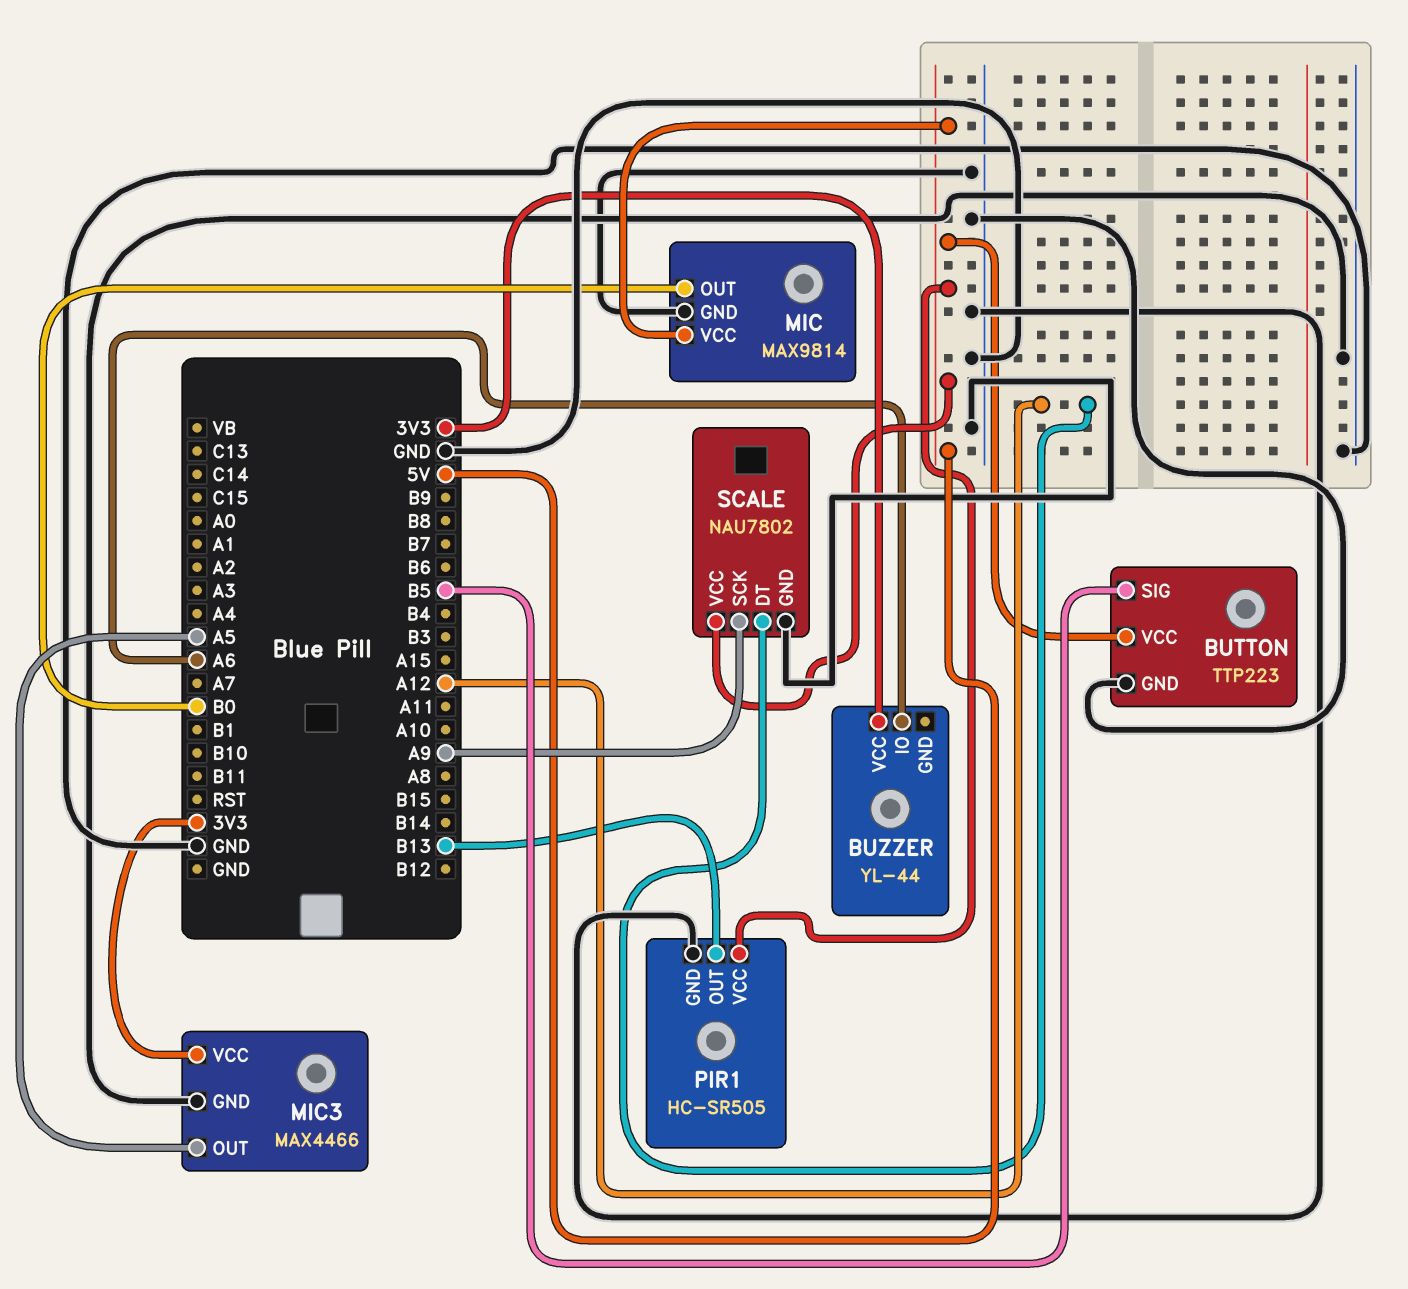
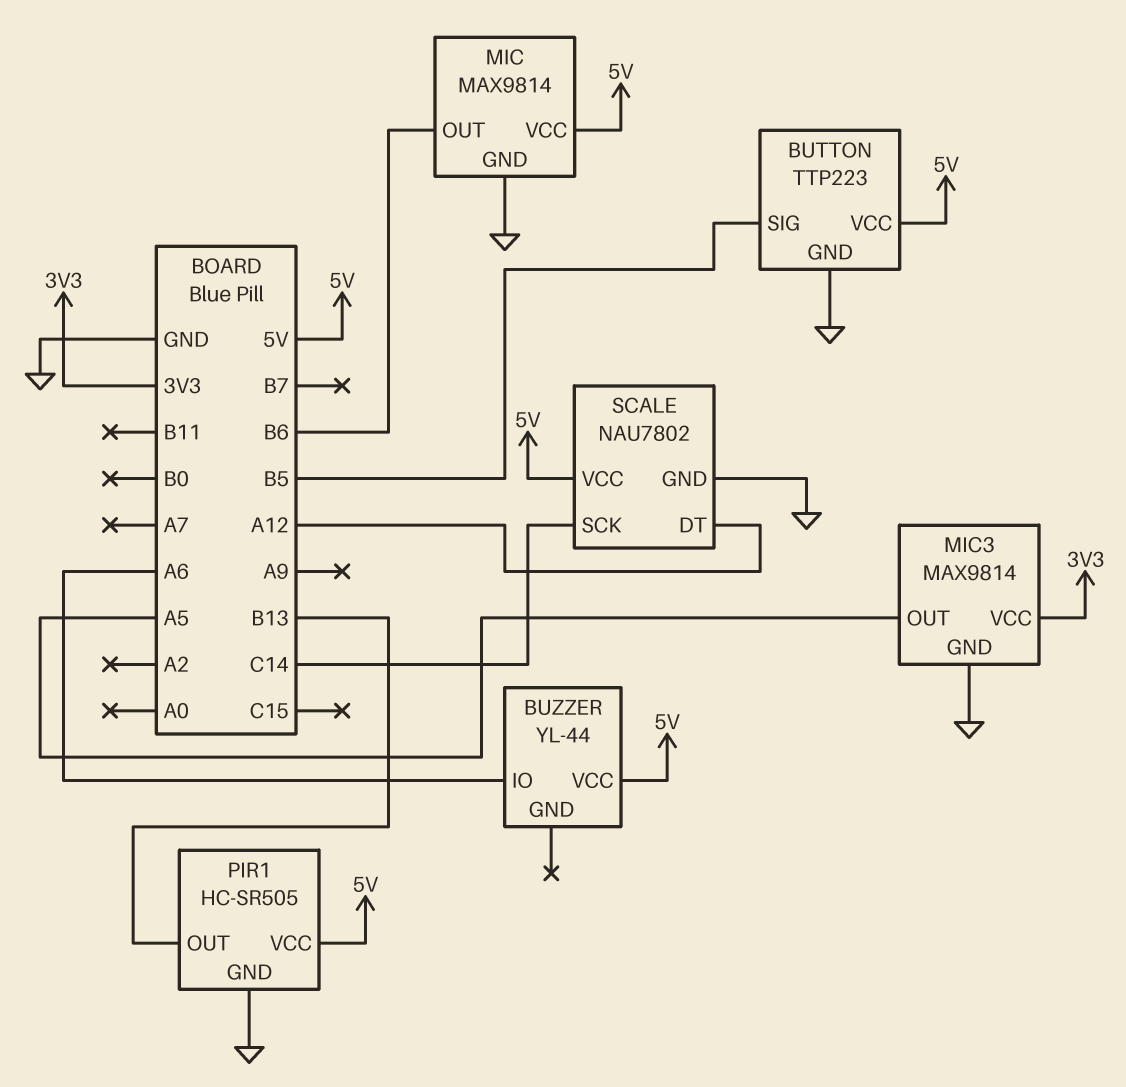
BUZZER pin VCC: 3V3 -> 5V
MIC pin OUT: B0 -> B6
MIC3: MAX4466 -> MAX9814
SCALE pin SCK: A9 -> C14

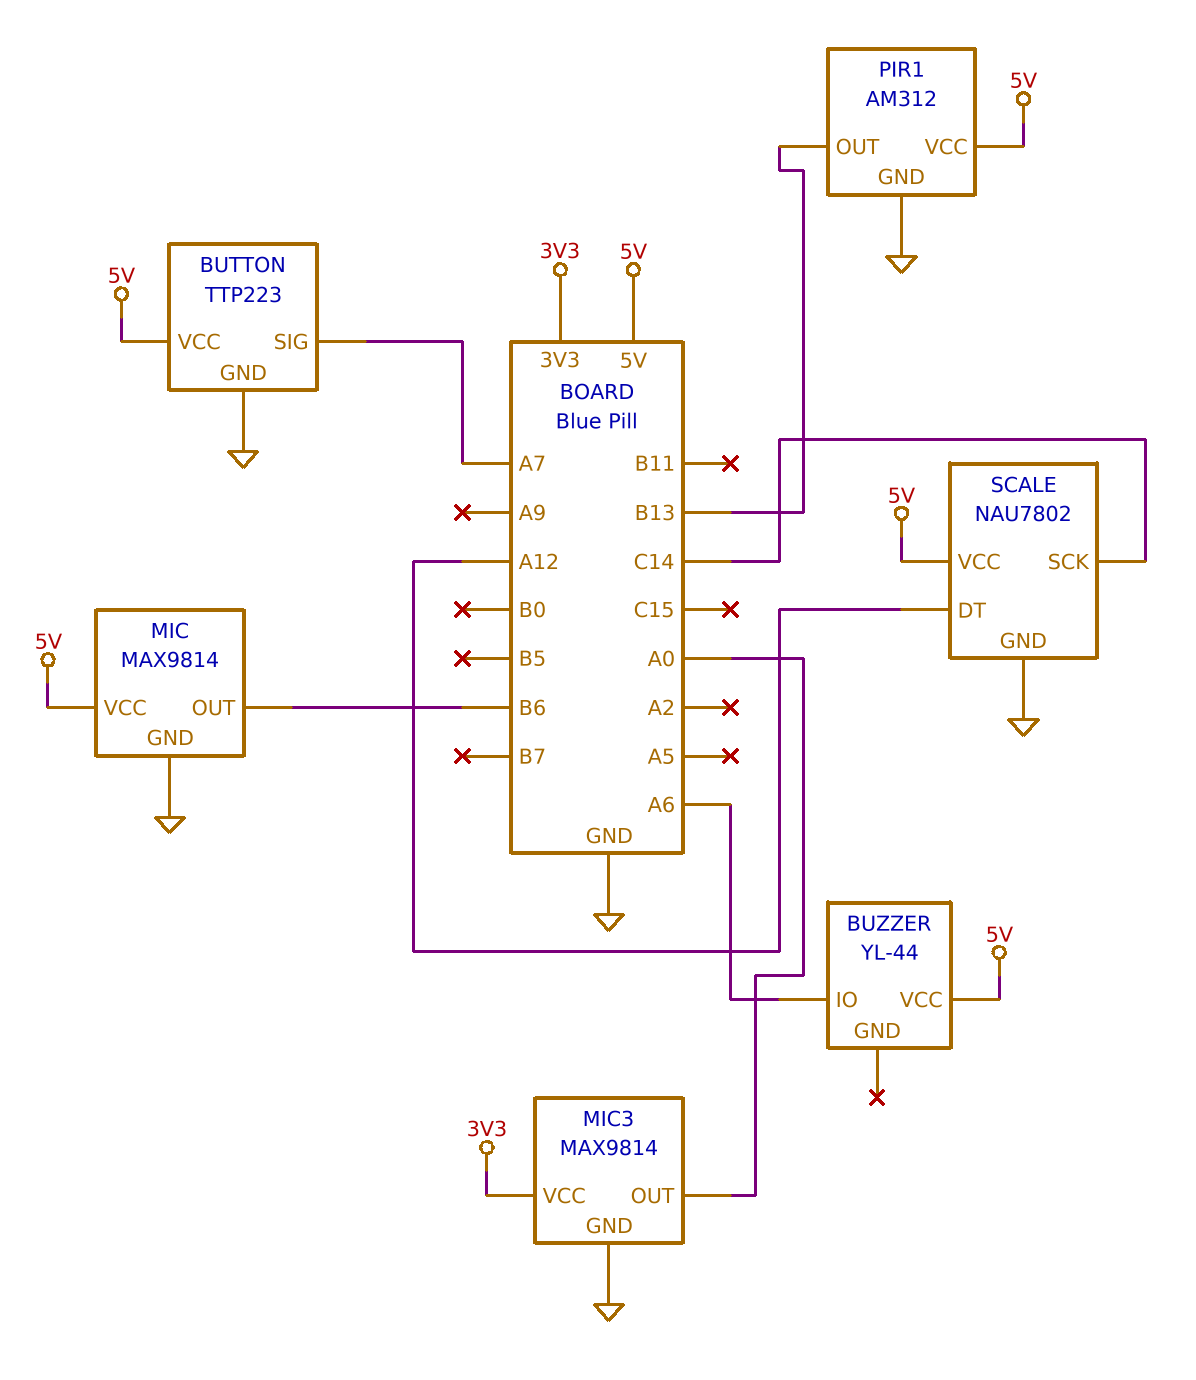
BUTTON pin SIG: B5 -> A7
MIC3 pin OUT: A5 -> A0
PIR1: HC-SR505 -> AM312

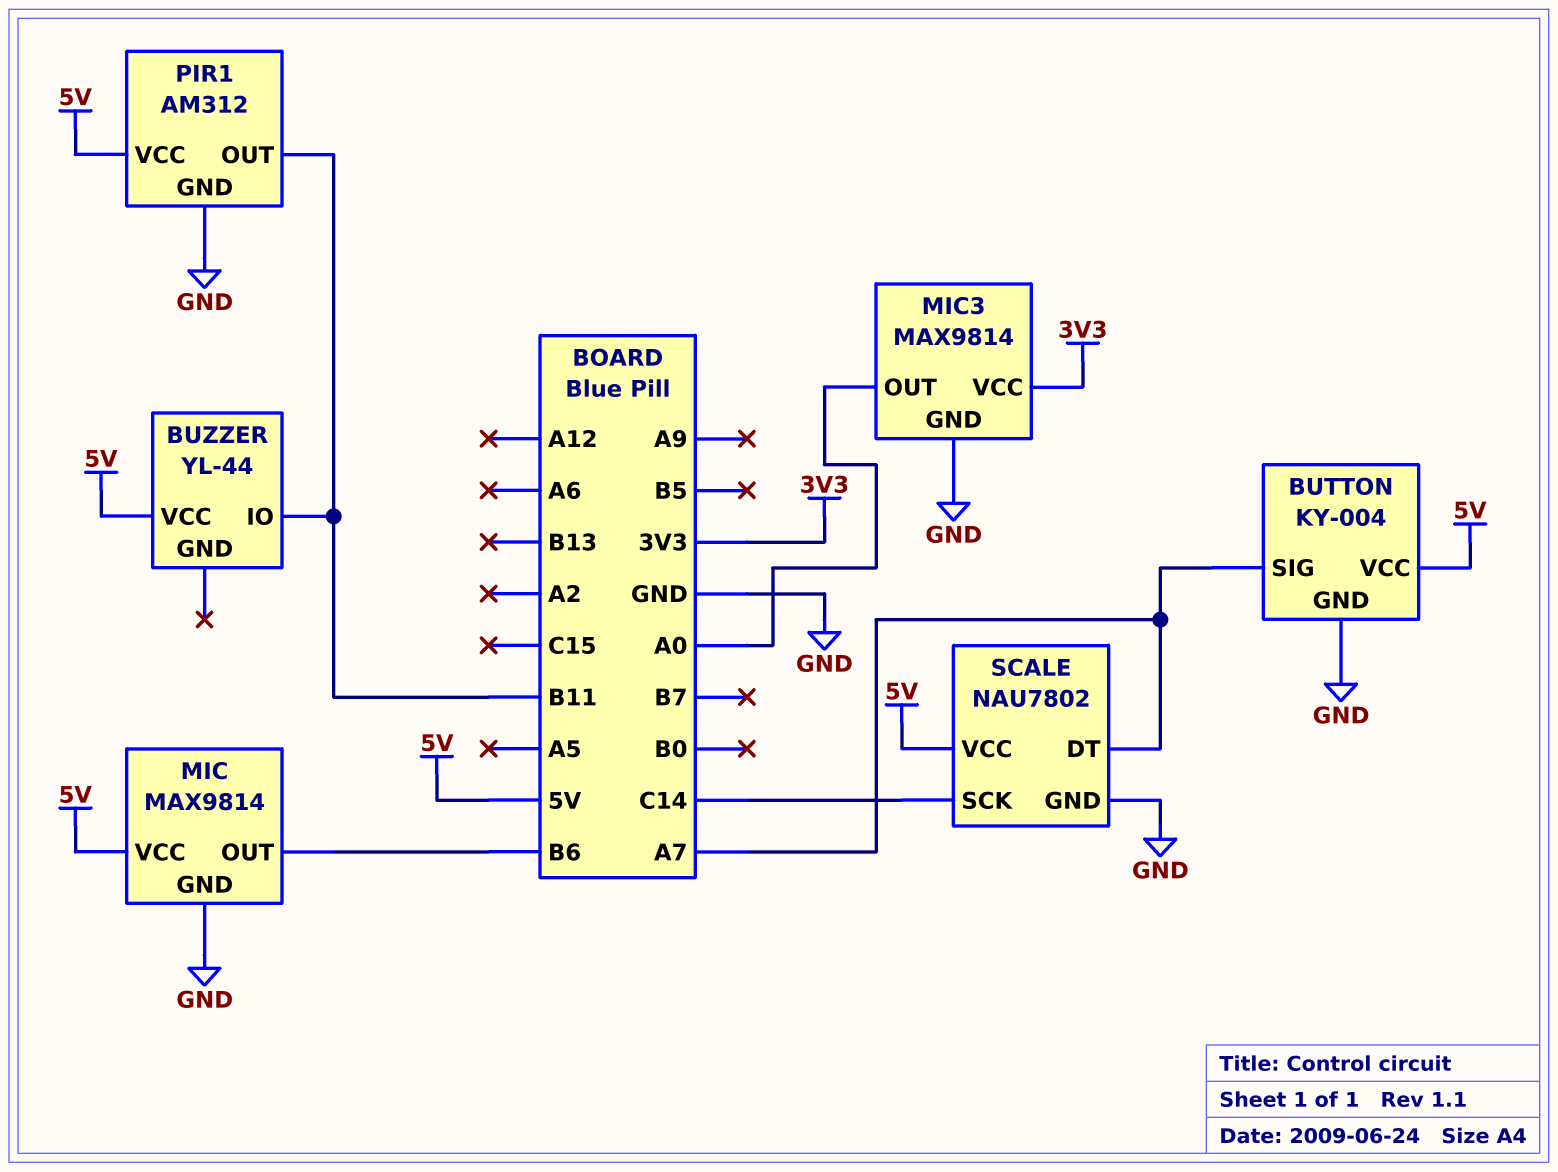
BUTTON: TTP223 -> KY-004
BUZZER pin IO: A6 -> B11
PIR1 pin OUT: B13 -> B11
SCALE pin DT: A12 -> A7

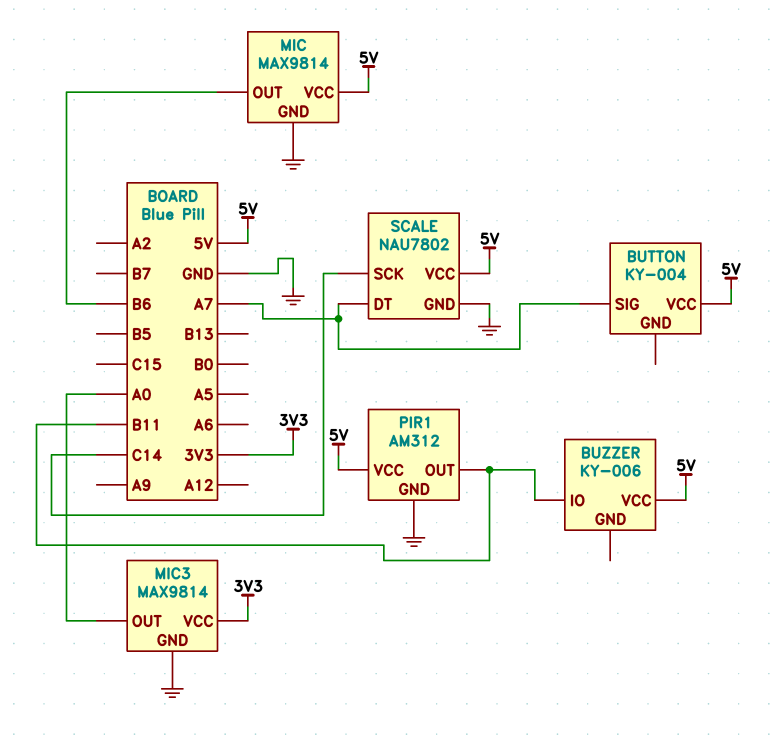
BUTTON pin GND: GND -> none
BUZZER: YL-44 -> KY-006

